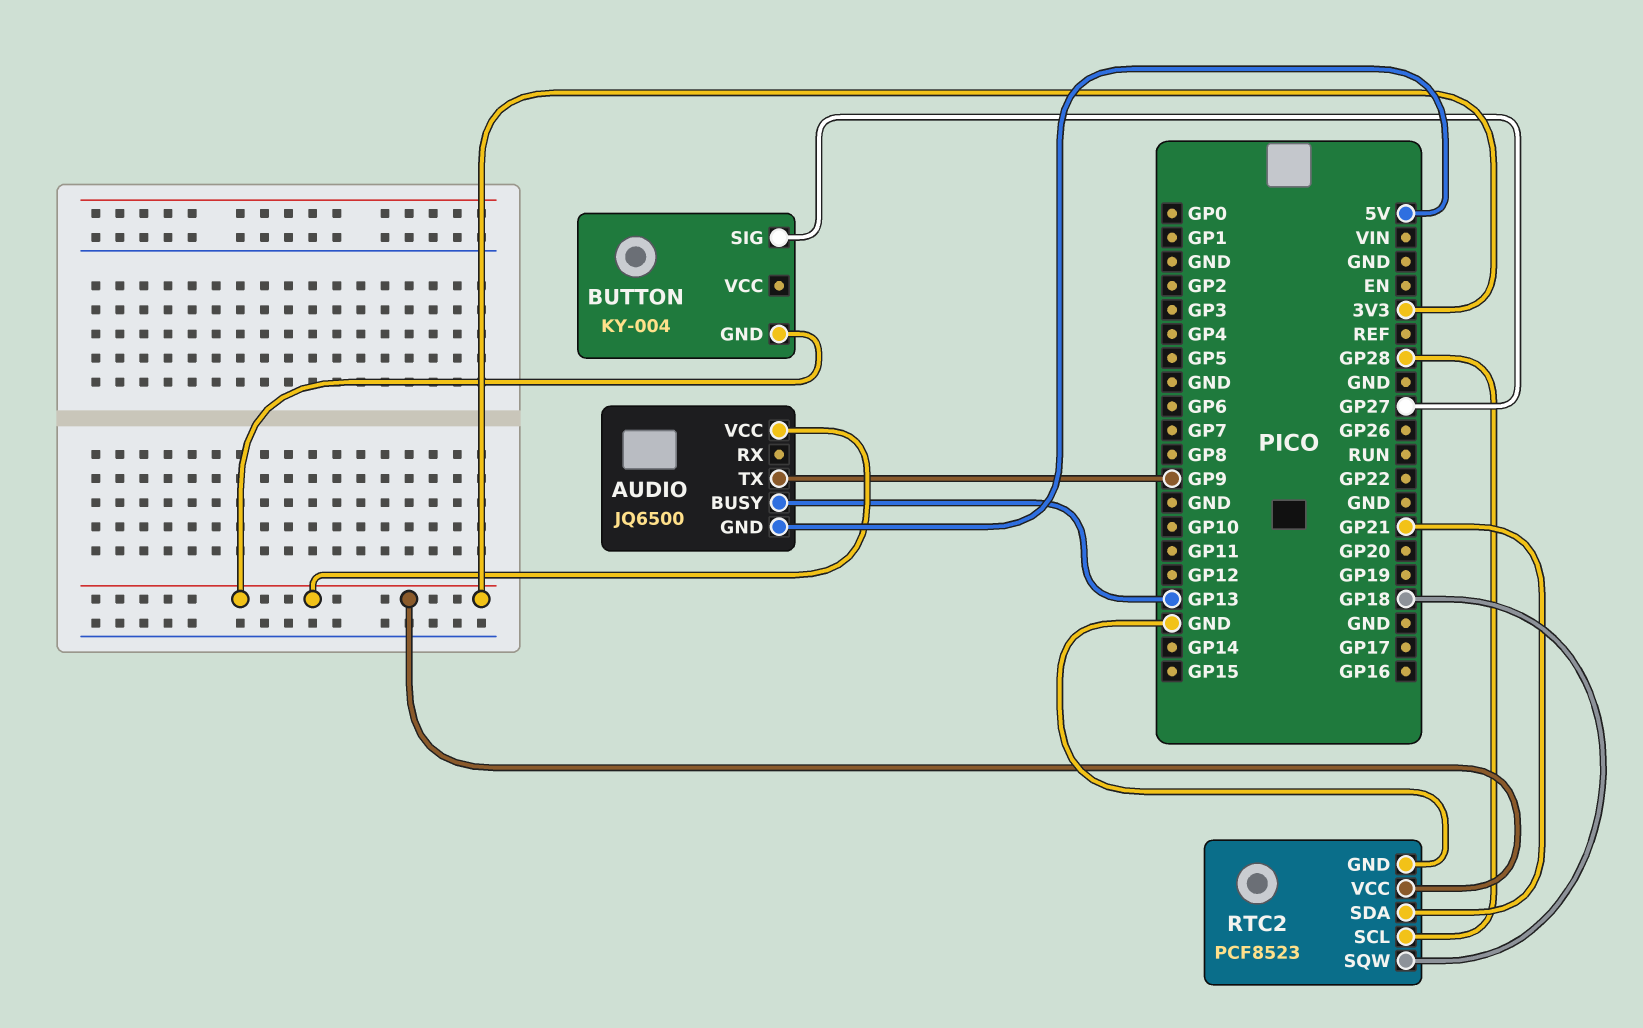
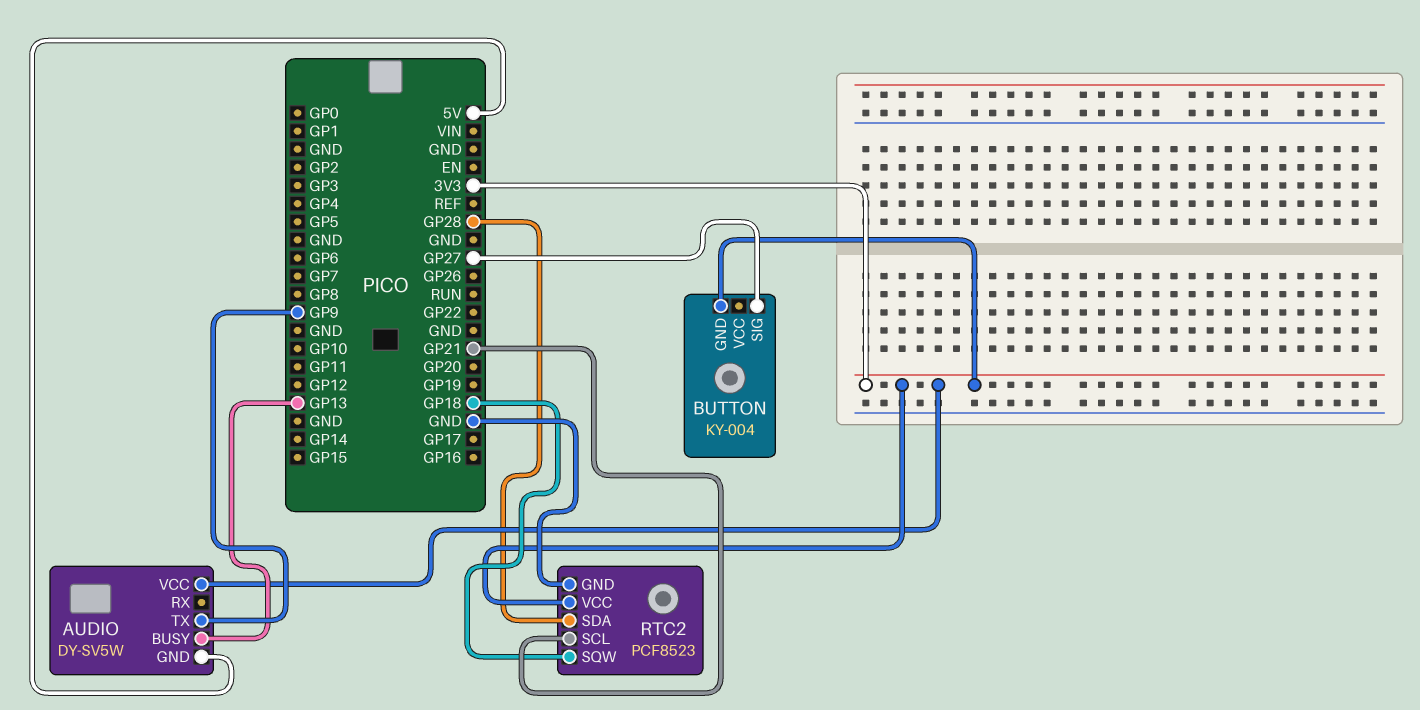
AUDIO: JQ6500 -> DY-SV5W
RTC2 pin SCL: GP28 -> GP21
RTC2 pin SDA: GP21 -> GP28

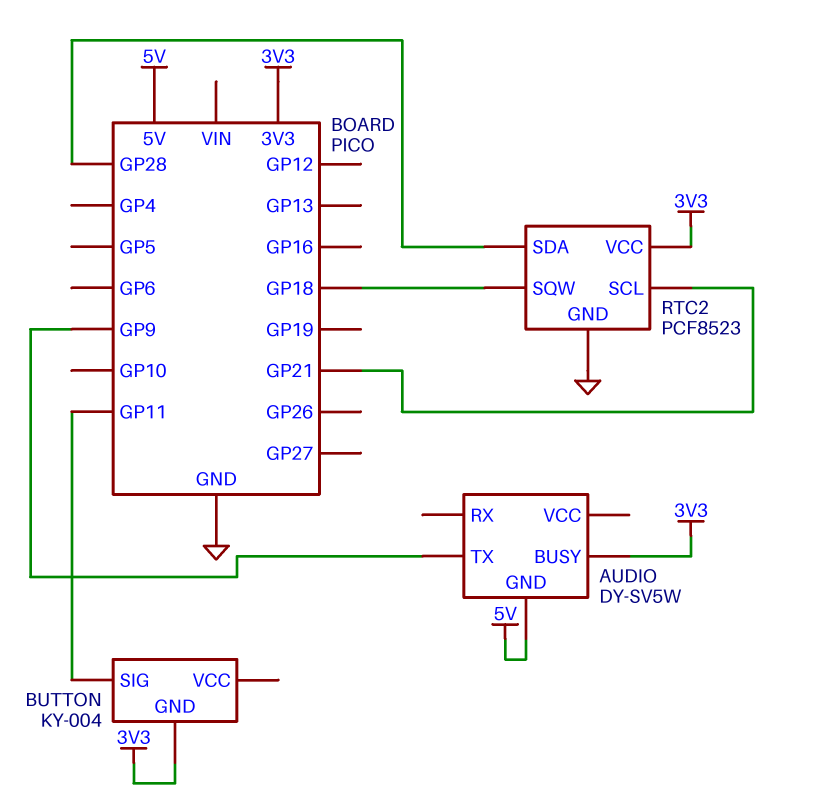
AUDIO pin BUSY: GP13 -> 3V3
AUDIO pin VCC: 3V3 -> none
BUTTON pin SIG: GP27 -> GP11

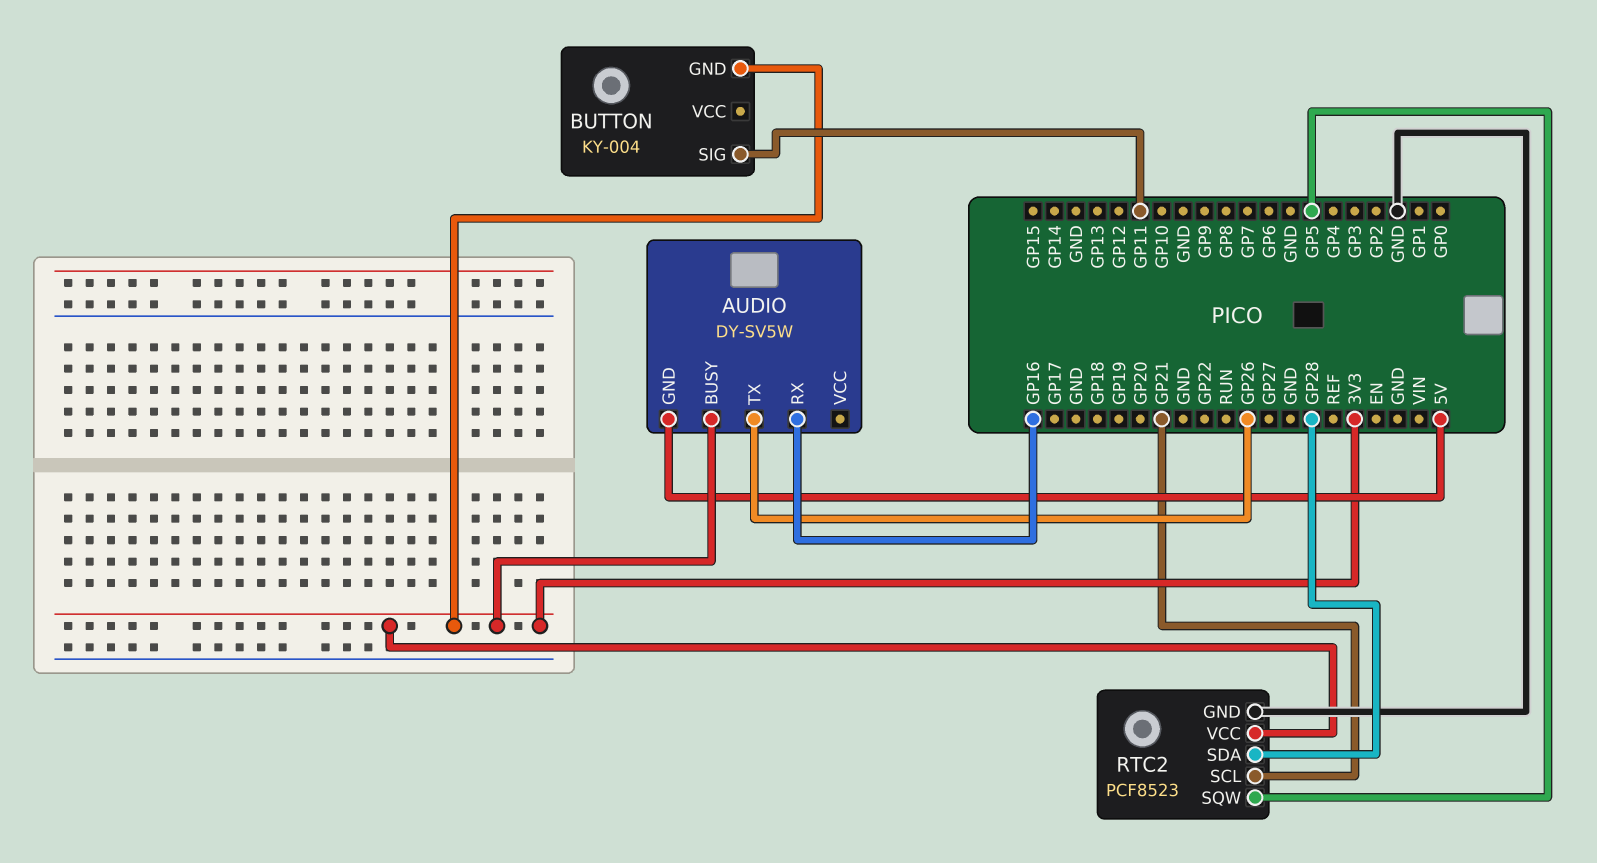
AUDIO pin RX: none -> GP16
AUDIO pin TX: GP9 -> GP26
RTC2 pin SQW: GP18 -> GP5

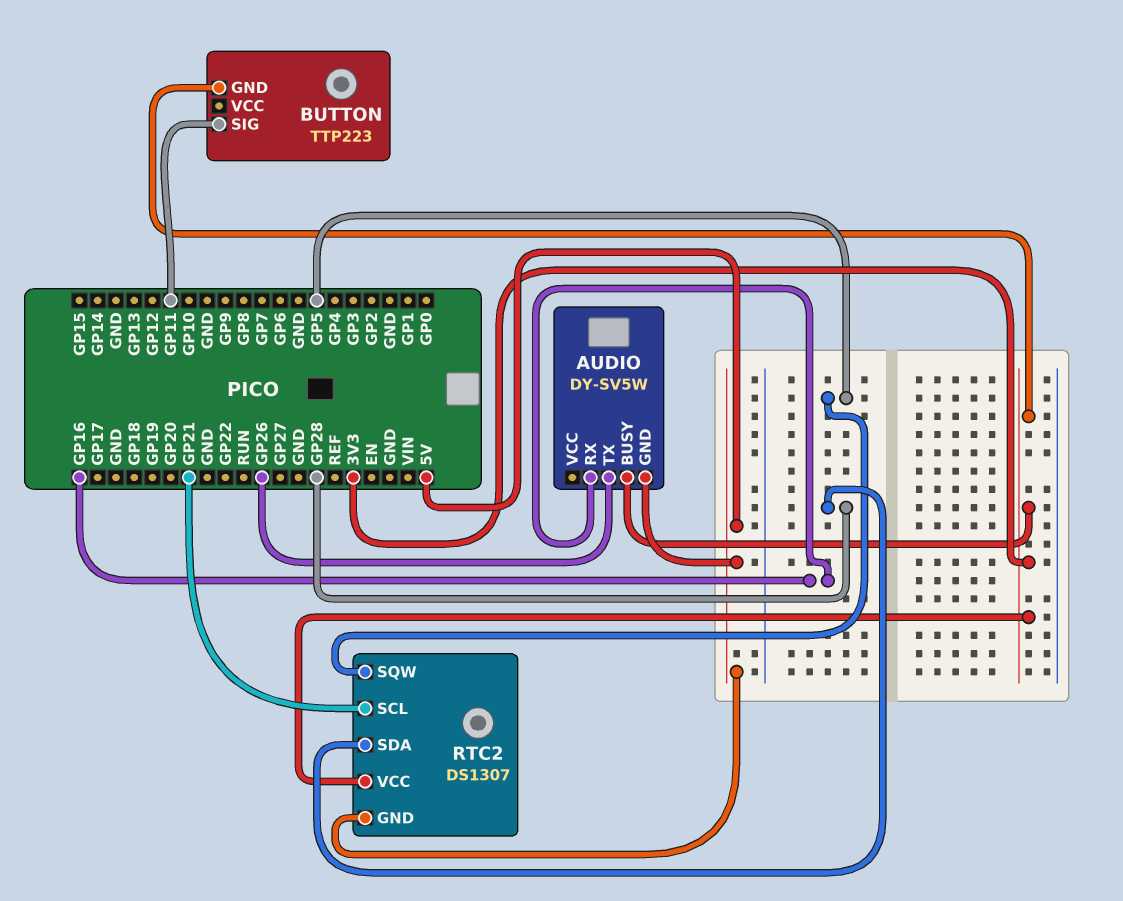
BUTTON: KY-004 -> TTP223
RTC2: PCF8523 -> DS1307
RTC2 pin GND: GND -> 5V

